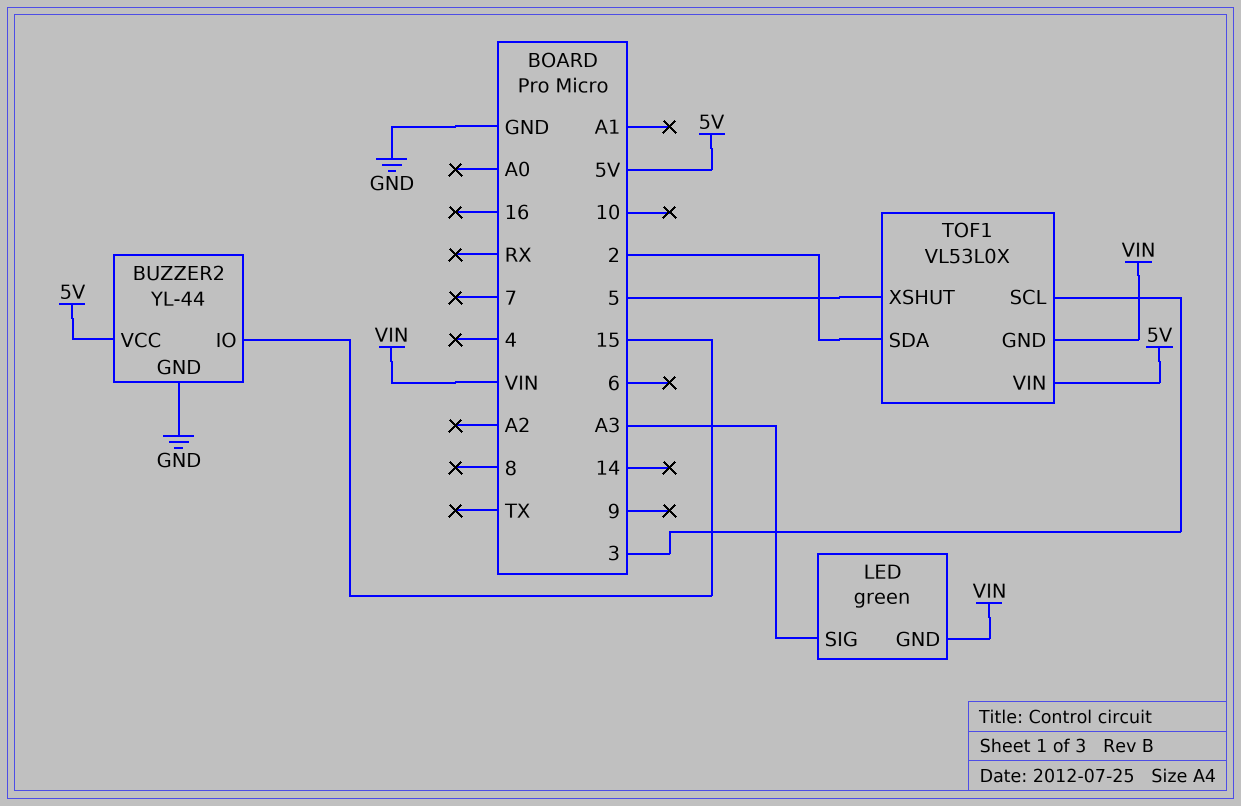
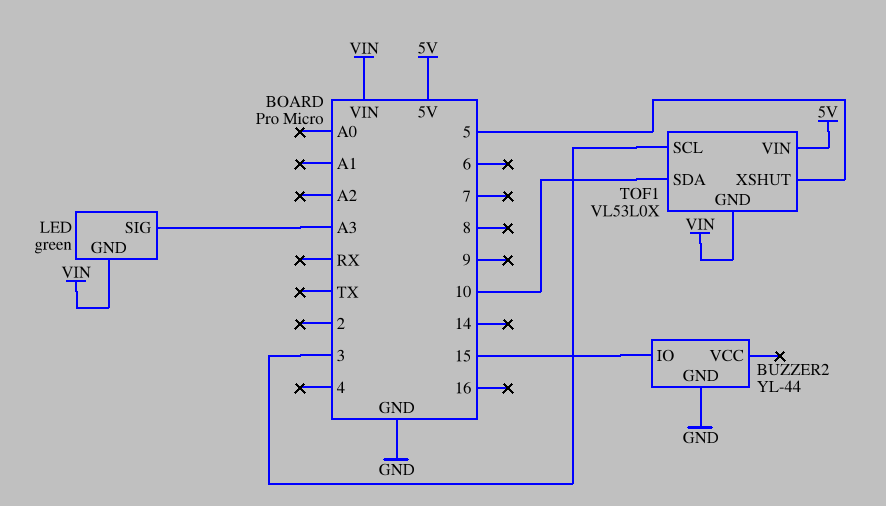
BUZZER2 pin VCC: 5V -> none
TOF1 pin SDA: 2 -> 10

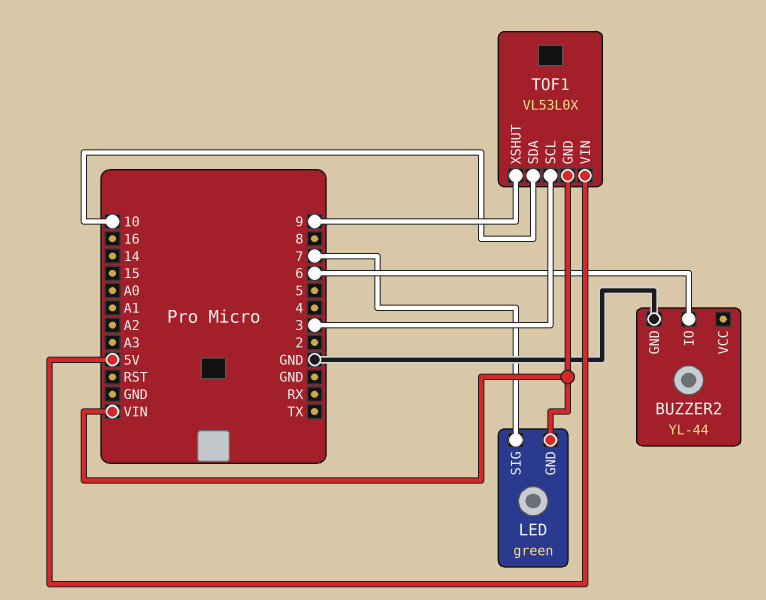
BUZZER2 pin IO: 15 -> 6
LED pin SIG: A3 -> 7
TOF1 pin XSHUT: 5 -> 9

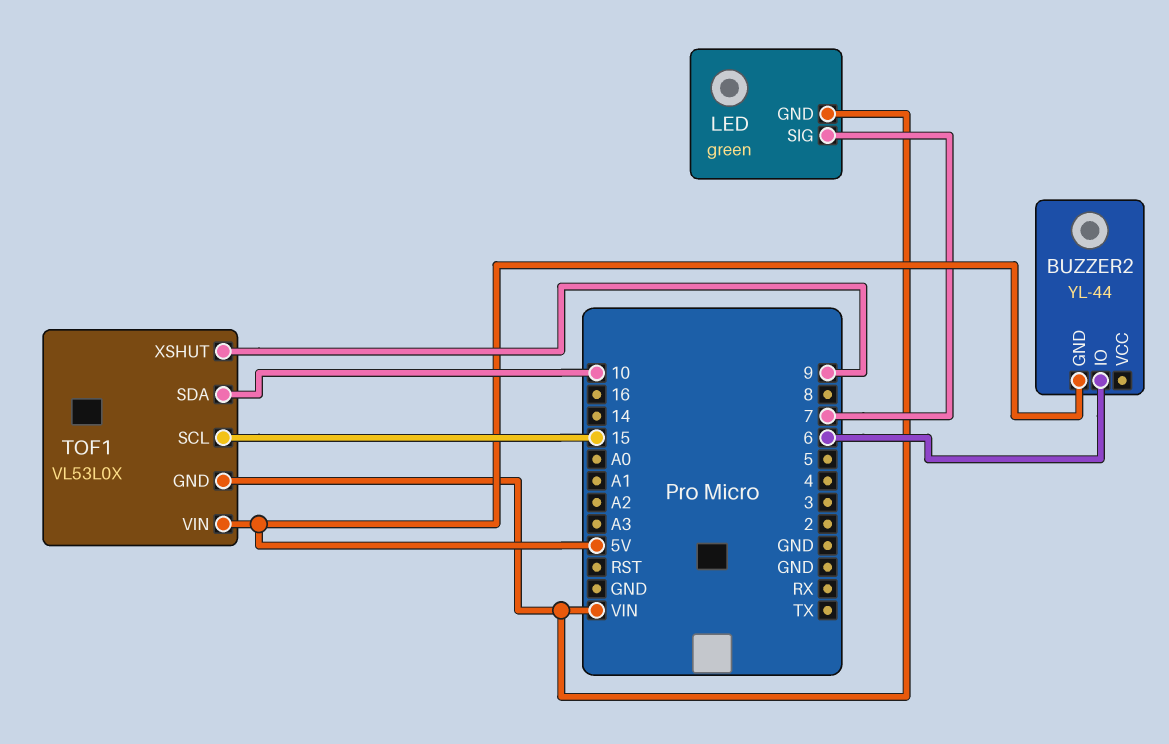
BUZZER2 pin GND: GND -> 5V
TOF1 pin SCL: 3 -> 15

